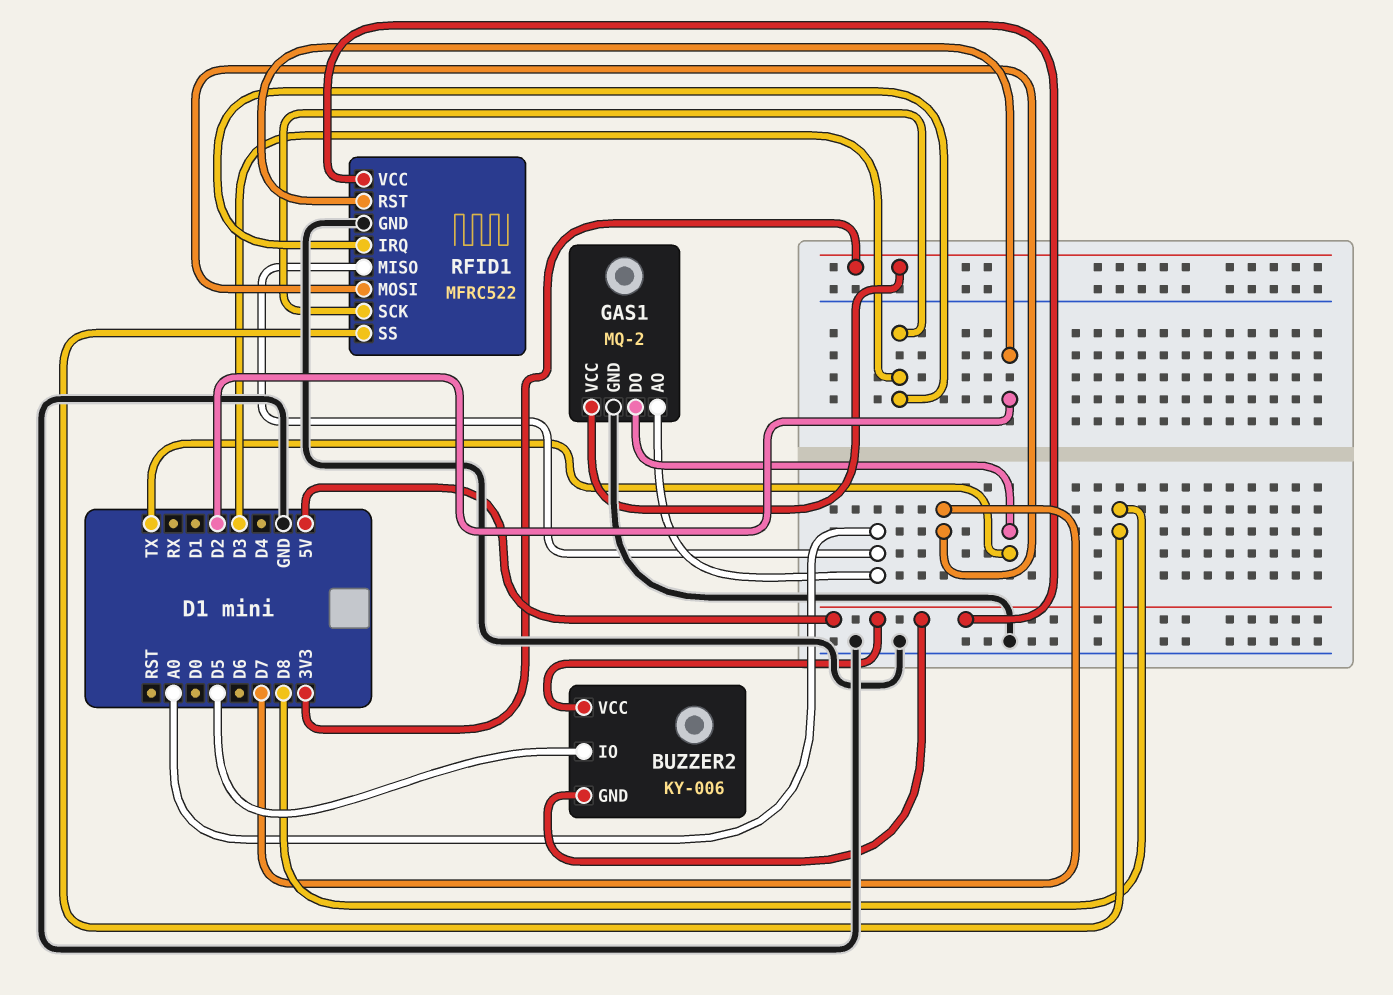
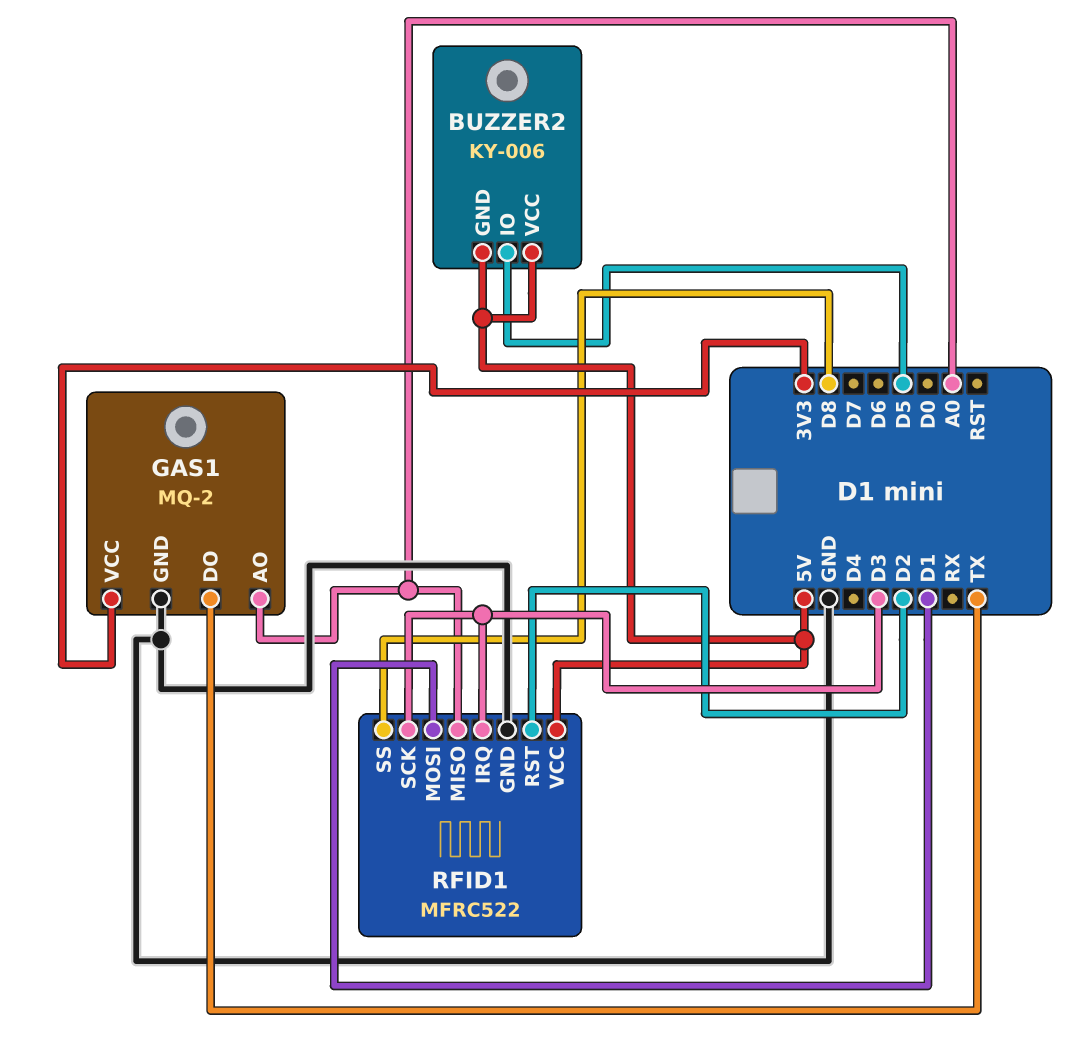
RFID1 pin MOSI: D7 -> D1

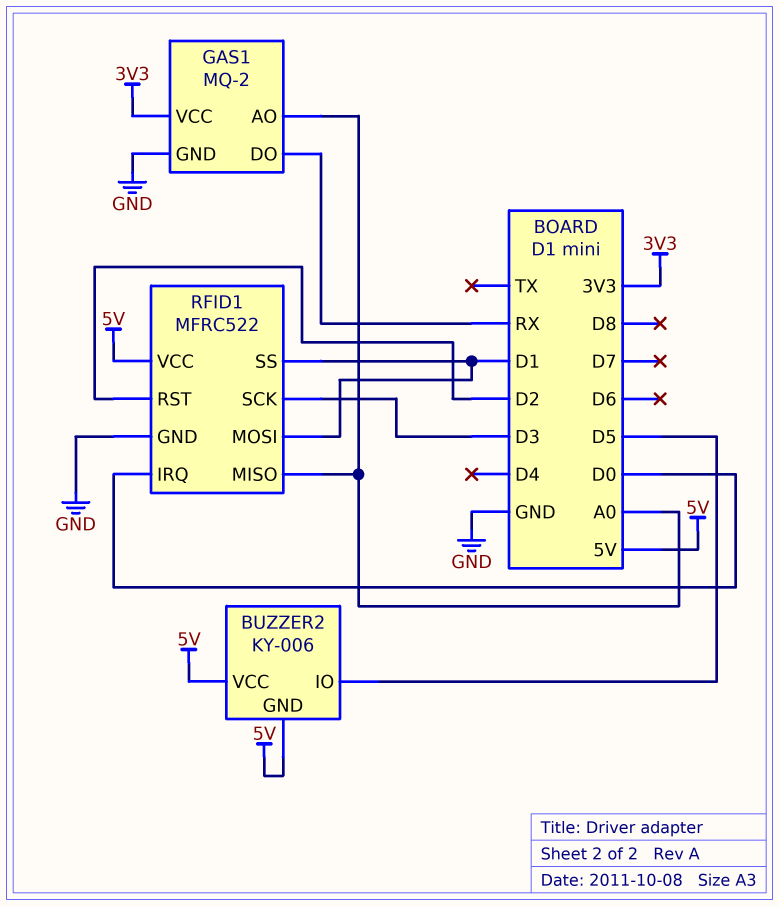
GAS1 pin DO: TX -> RX
RFID1 pin IRQ: D3 -> D0
RFID1 pin SS: D8 -> D1

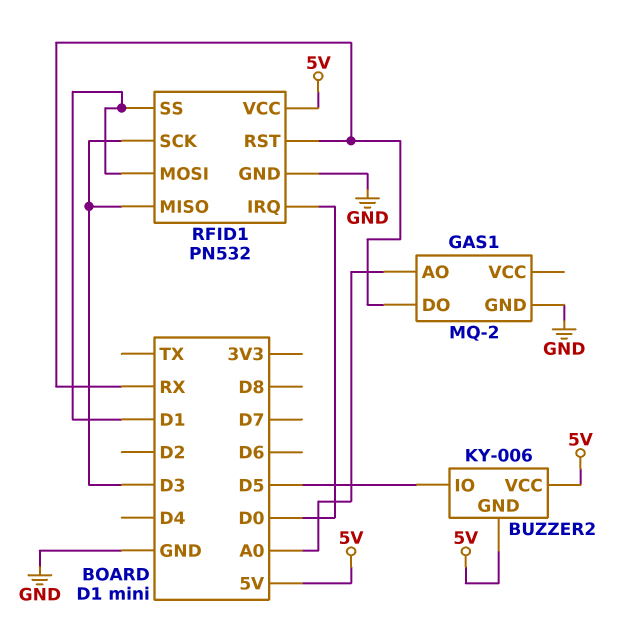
GAS1 pin VCC: 3V3 -> none
RFID1: MFRC522 -> PN532
RFID1 pin MISO: A0 -> D3
RFID1 pin RST: D2 -> RX

